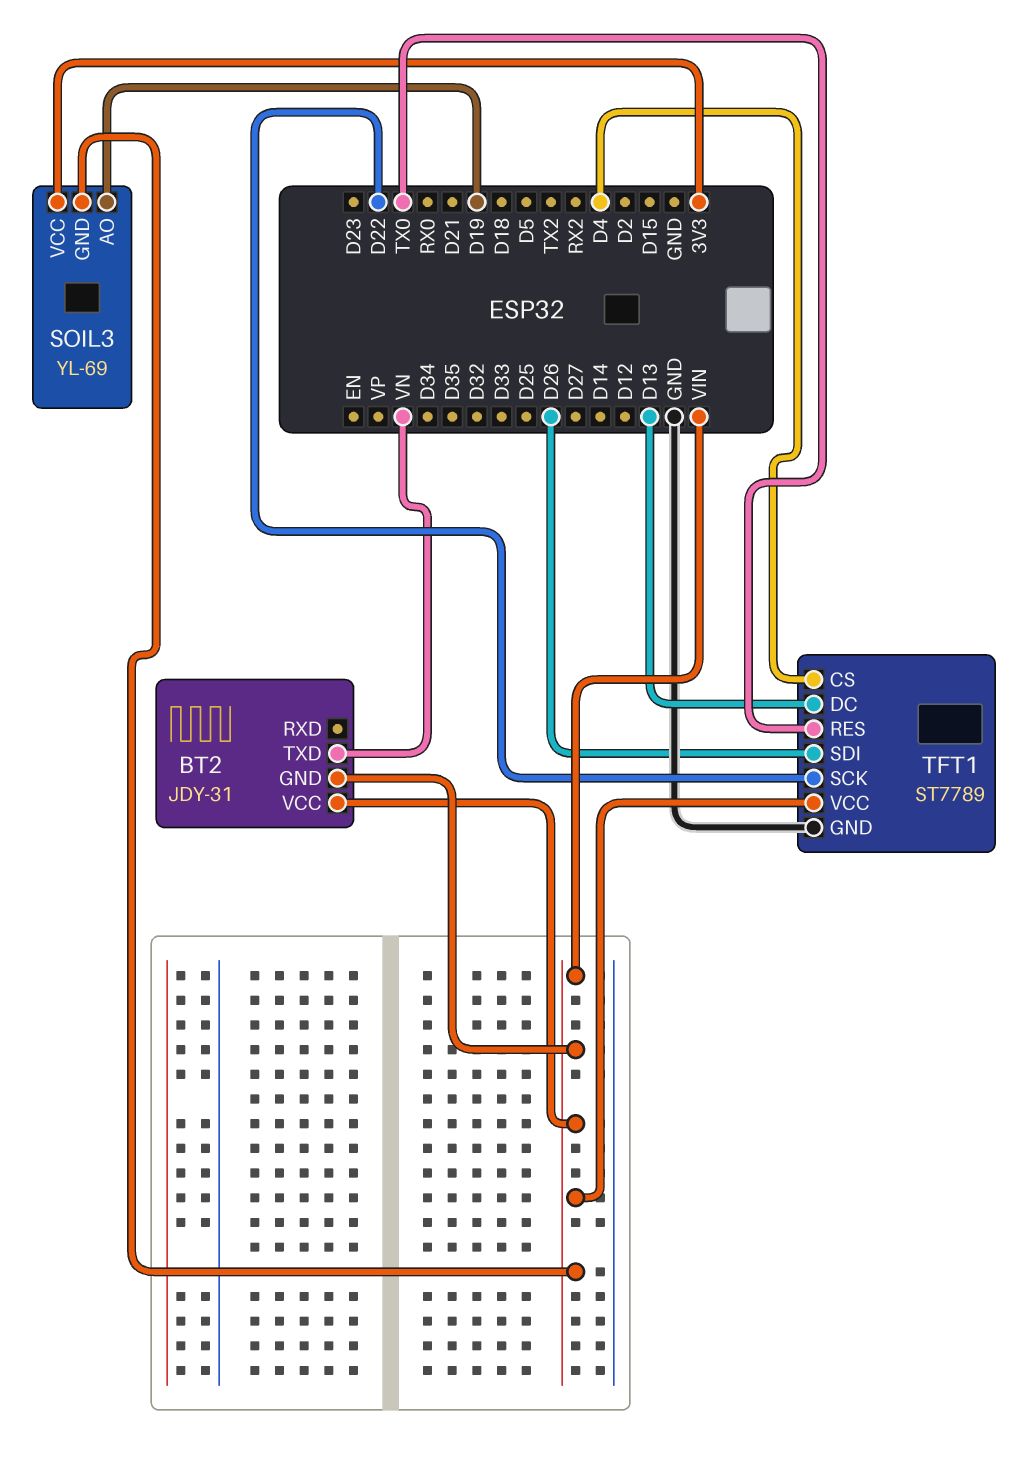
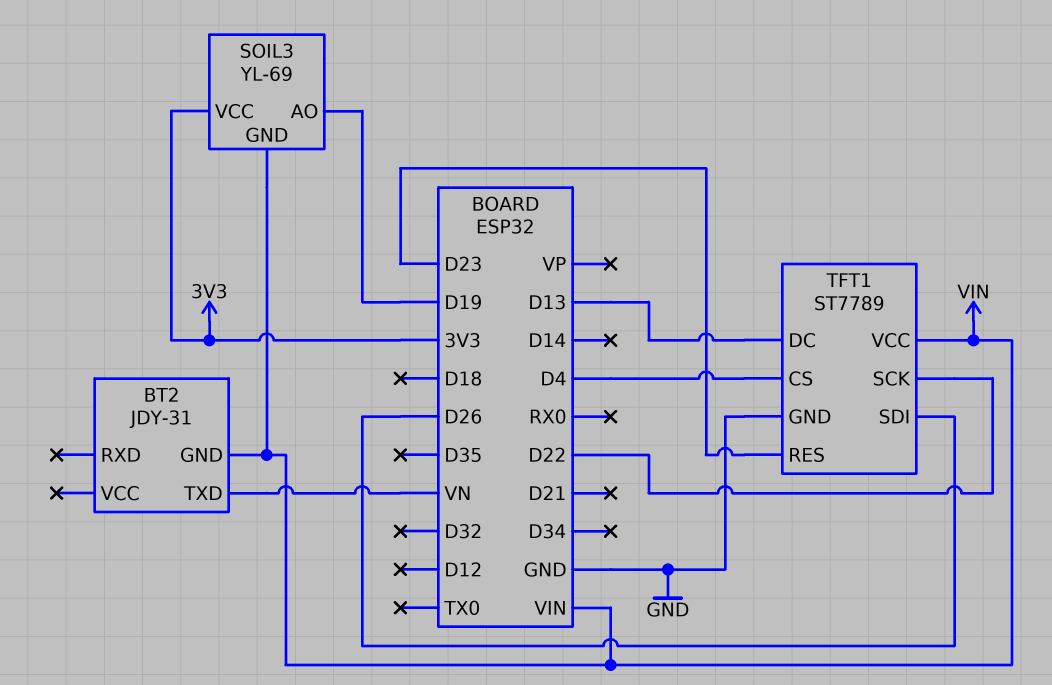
BT2 pin VCC: VIN -> none
TFT1 pin RES: TX0 -> D23

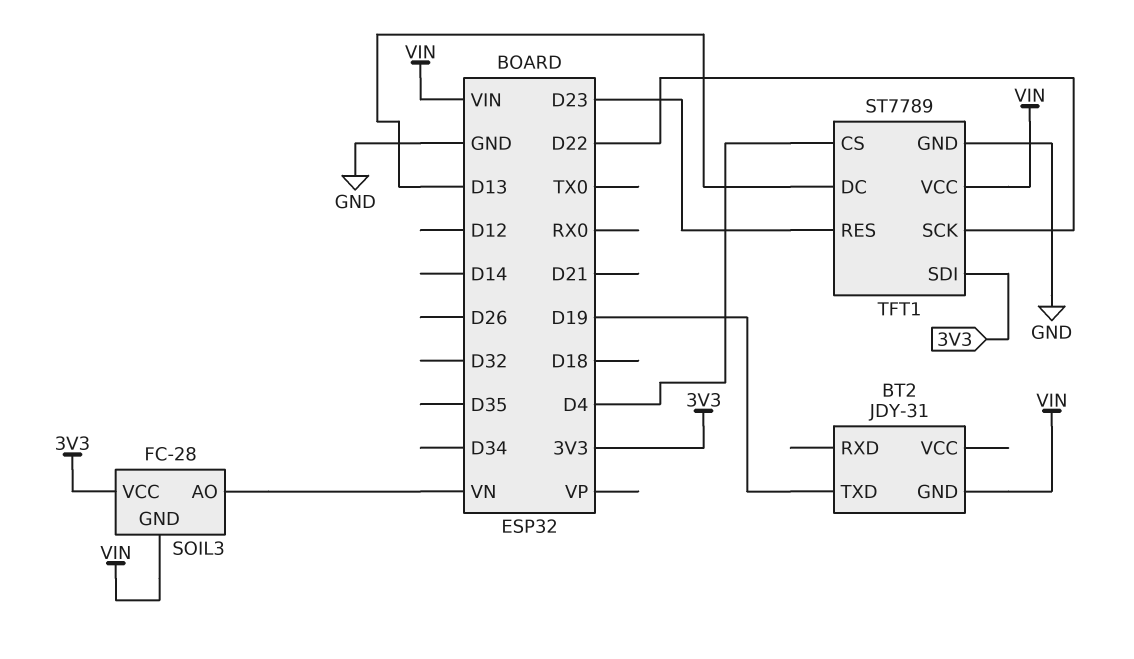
BT2 pin TXD: VN -> D19
SOIL3: YL-69 -> FC-28
SOIL3 pin AO: D19 -> VN
TFT1 pin SDI: D26 -> 3V3

